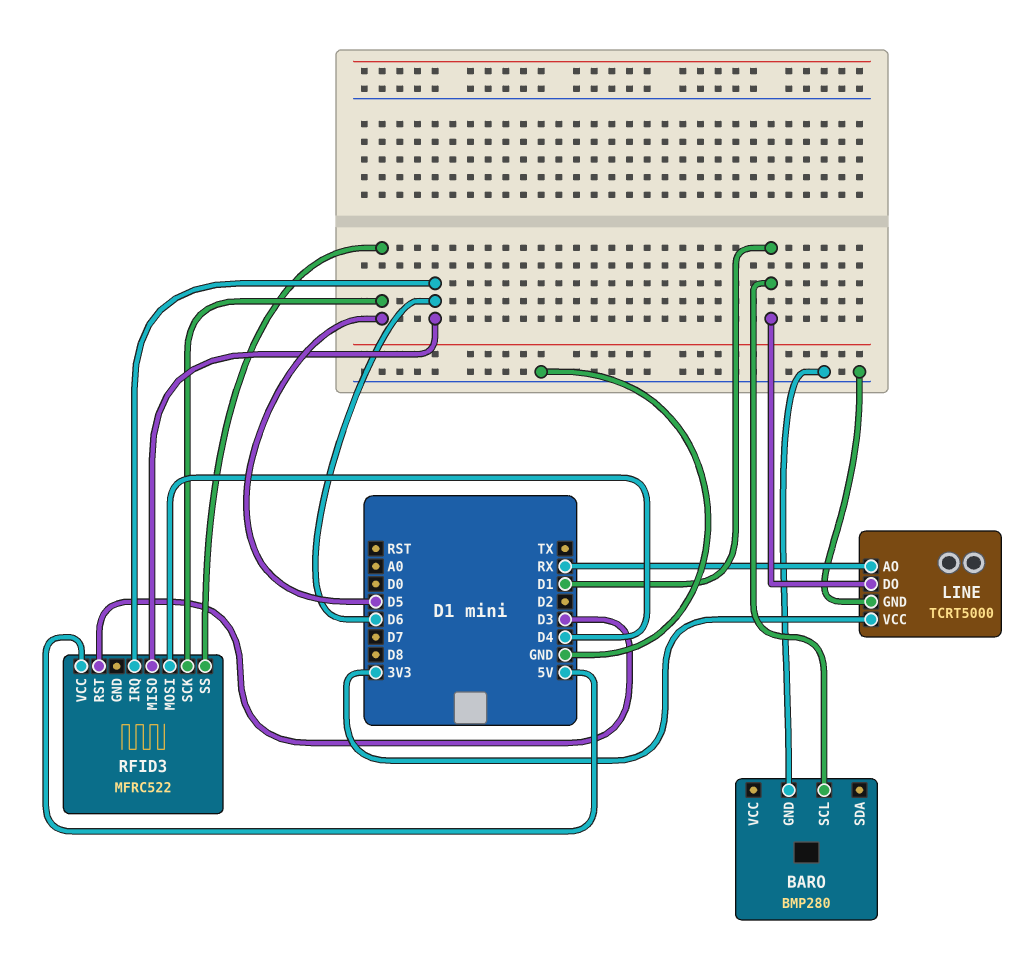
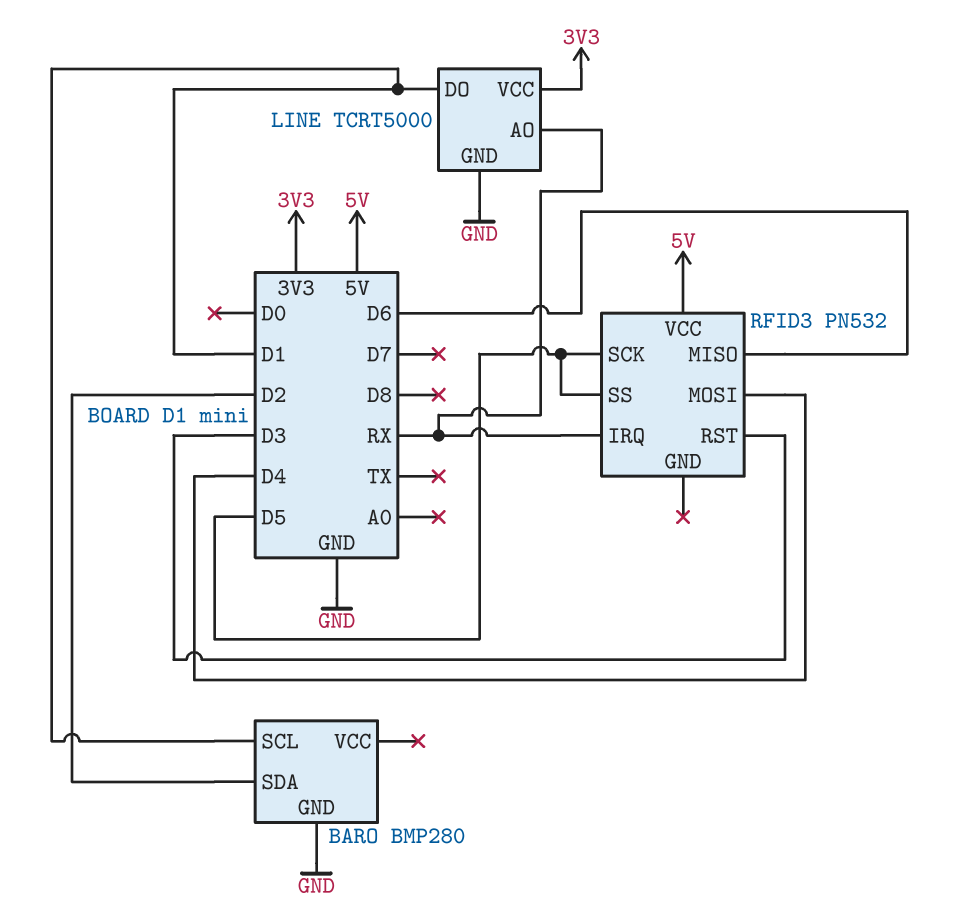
BARO pin SDA: none -> D2
RFID3: MFRC522 -> PN532
RFID3 pin IRQ: D6 -> RX

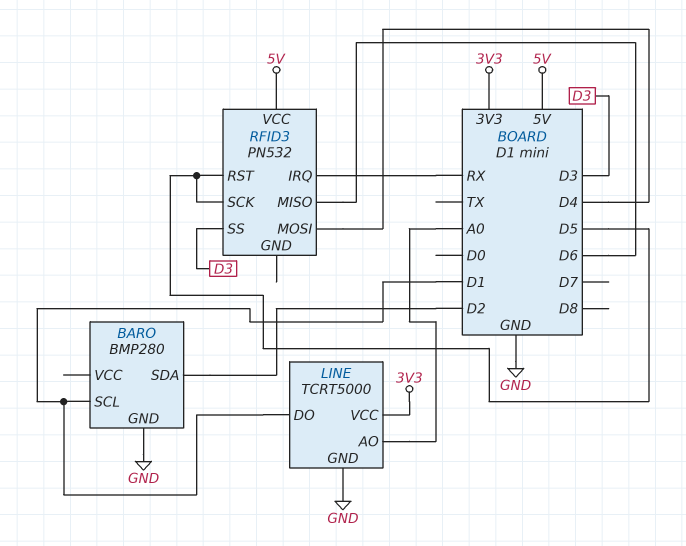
LINE pin AO: RX -> A0
RFID3 pin RST: D3 -> D5
RFID3 pin SS: D5 -> D3

